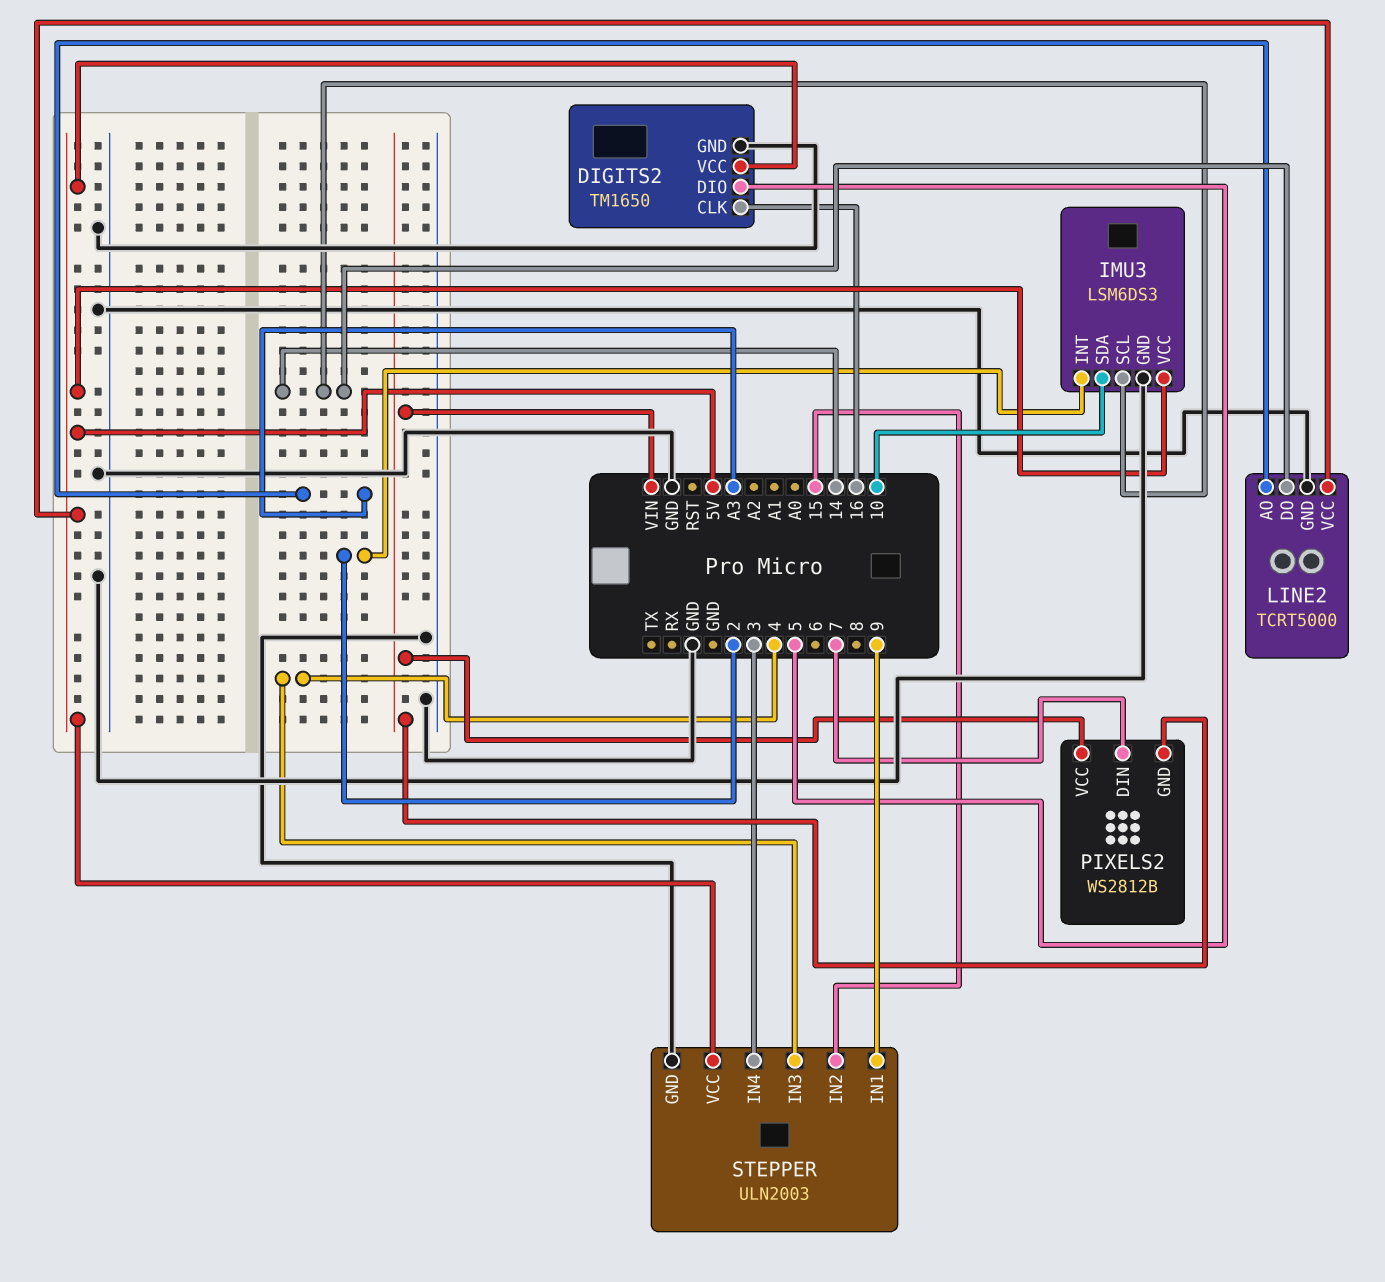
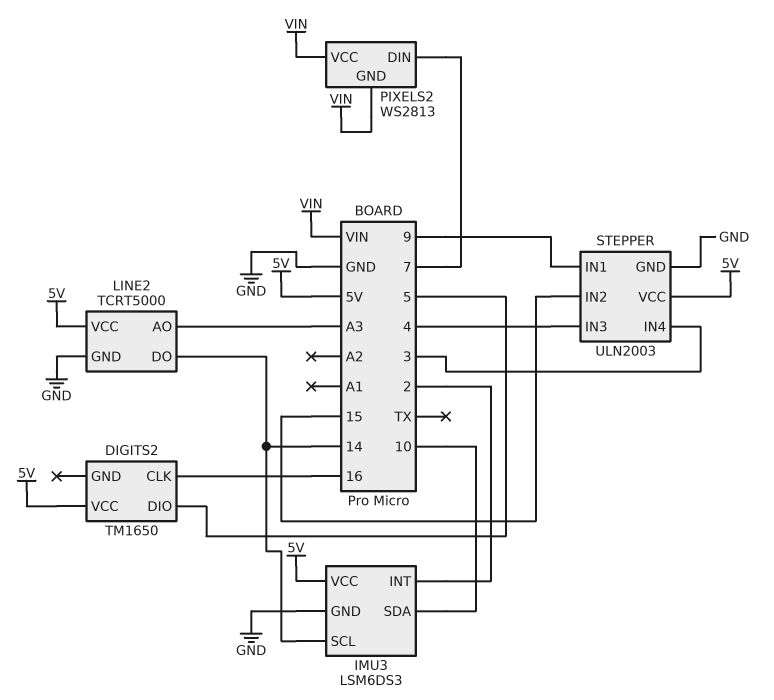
DIGITS2 pin GND: GND -> none
PIXELS2: WS2812B -> WS2813

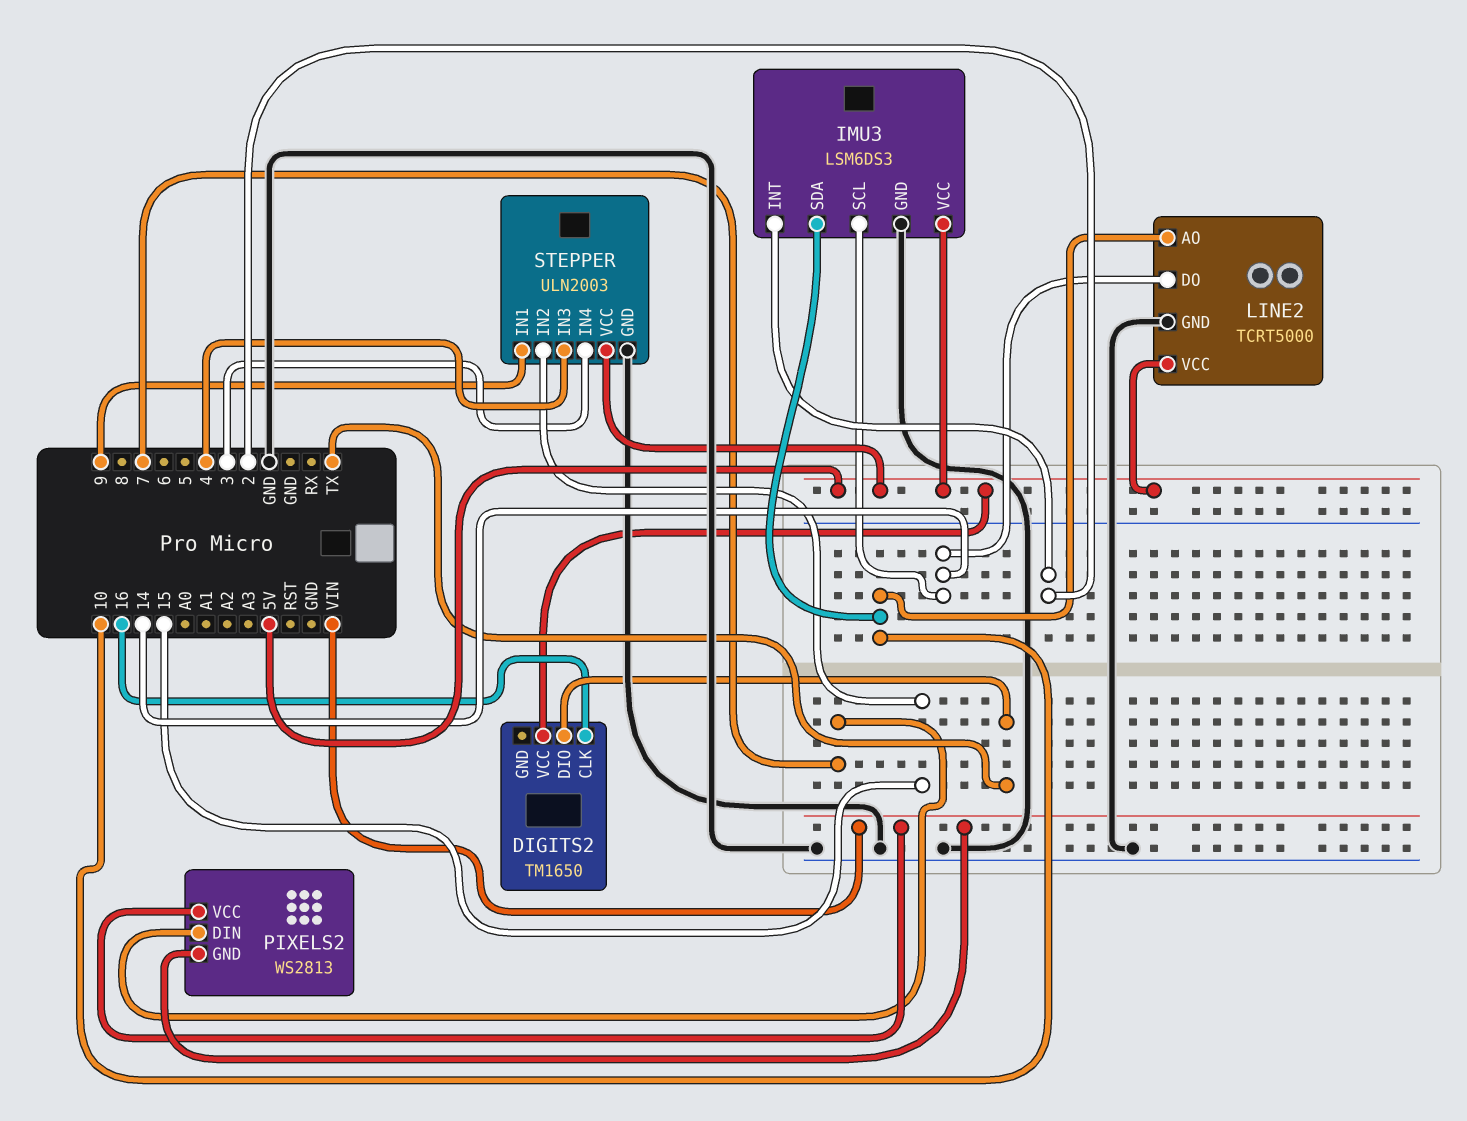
DIGITS2 pin DIO: 5 -> TX
LINE2 pin AO: A3 -> 10

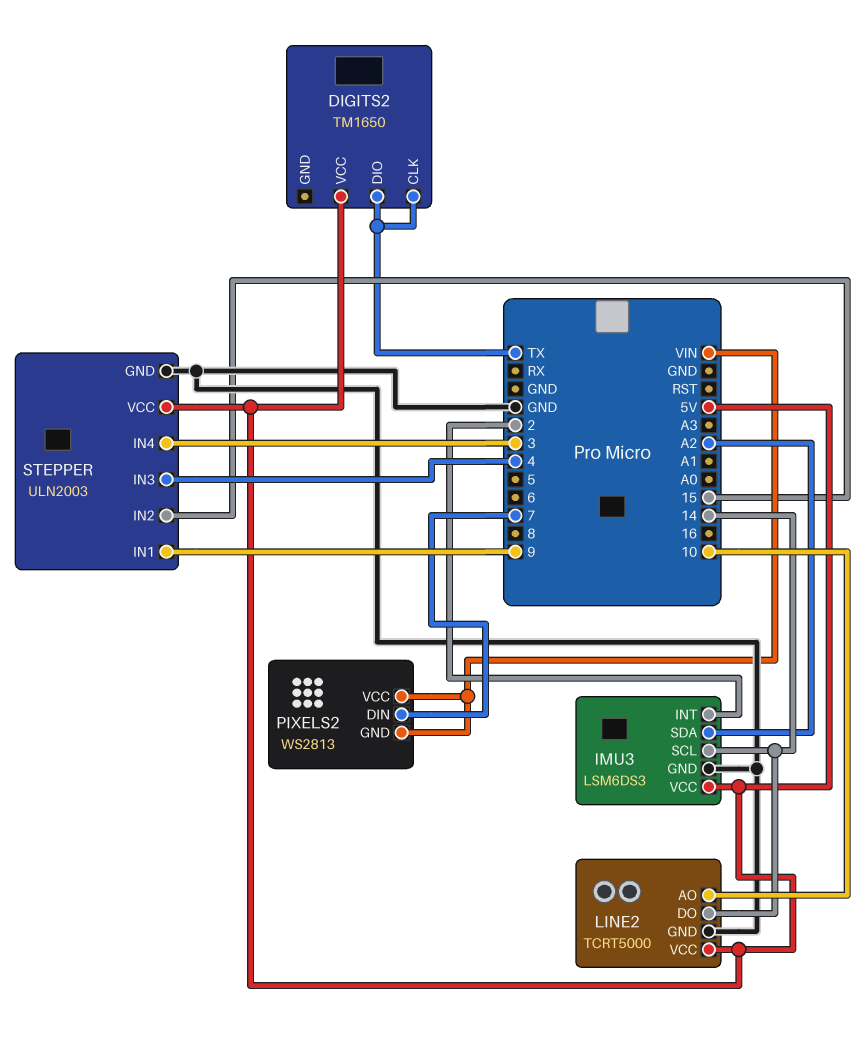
DIGITS2 pin CLK: 16 -> TX
IMU3 pin SDA: 10 -> A2

